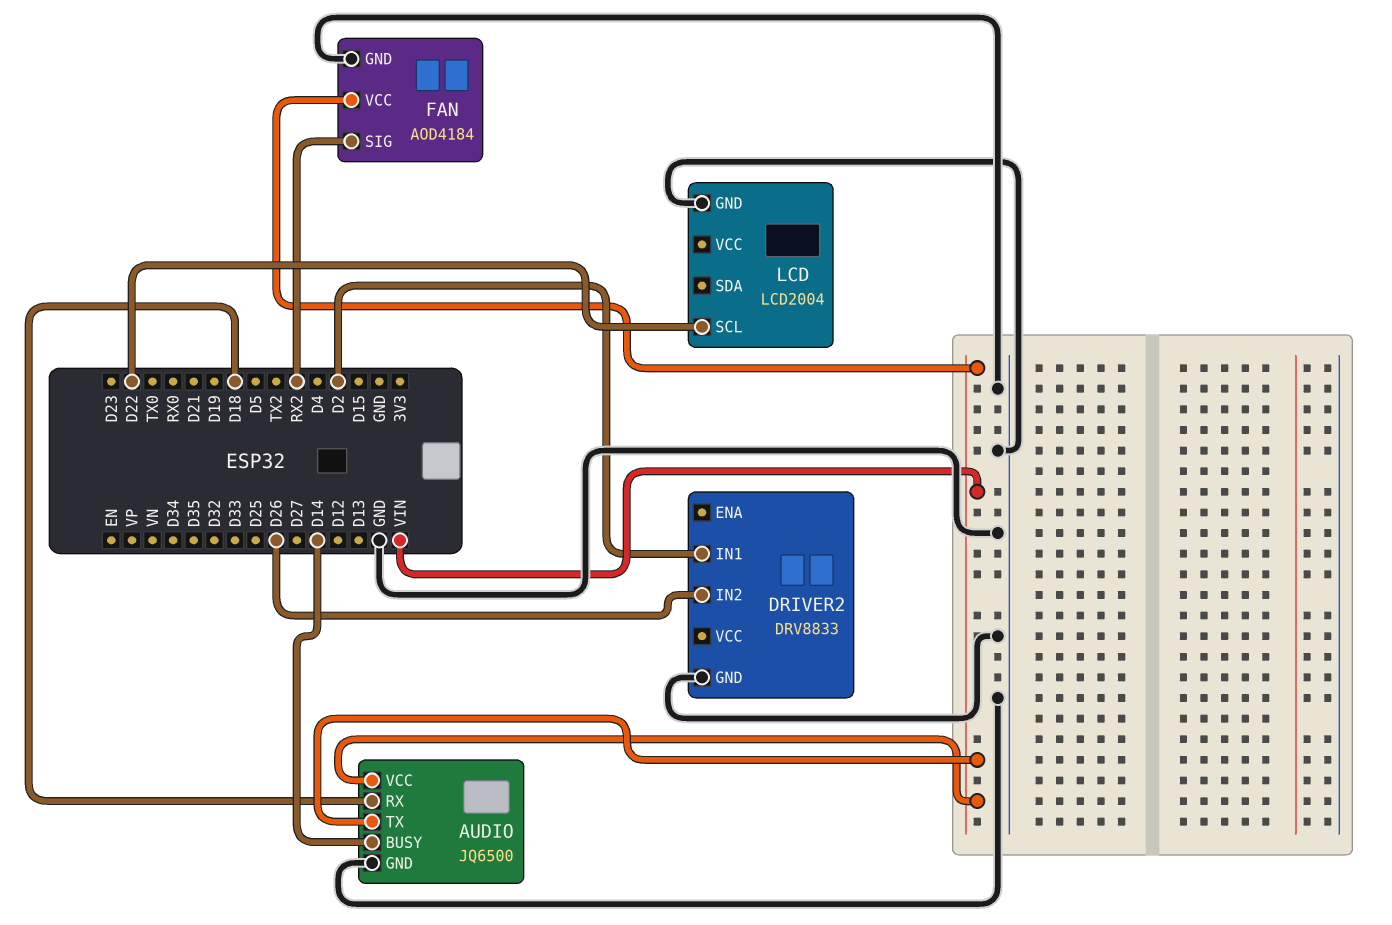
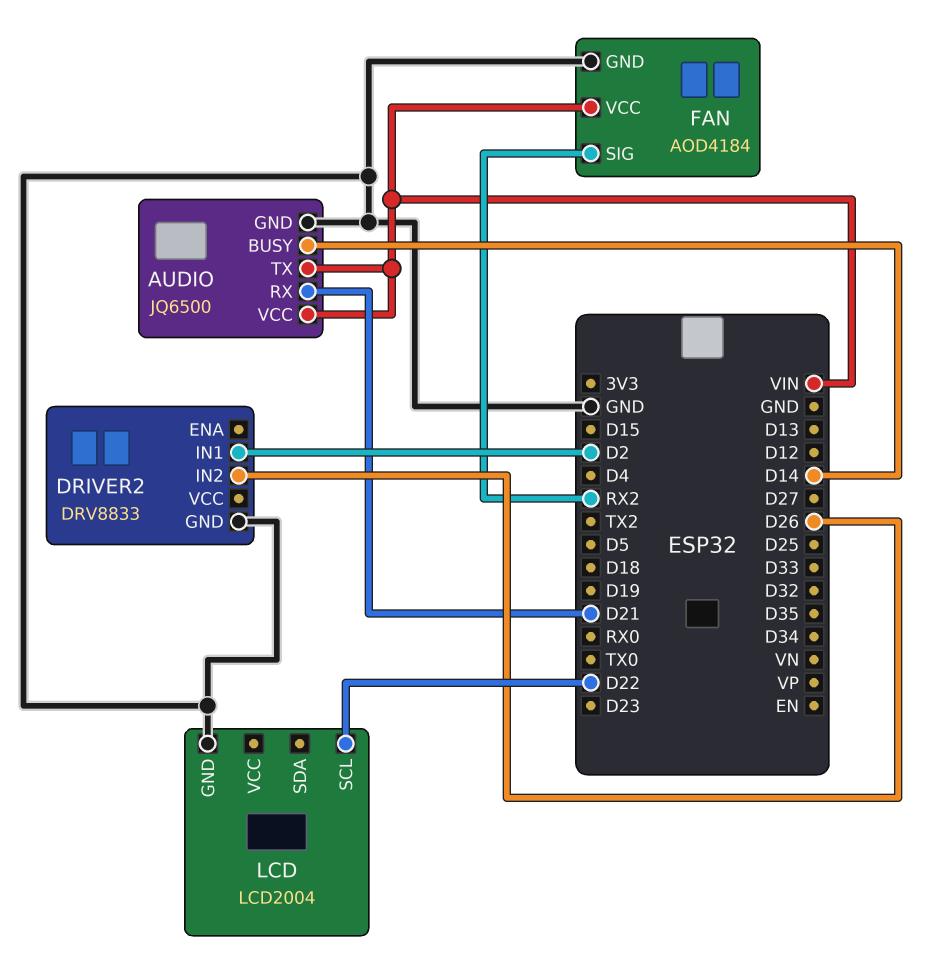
AUDIO pin RX: D18 -> D21

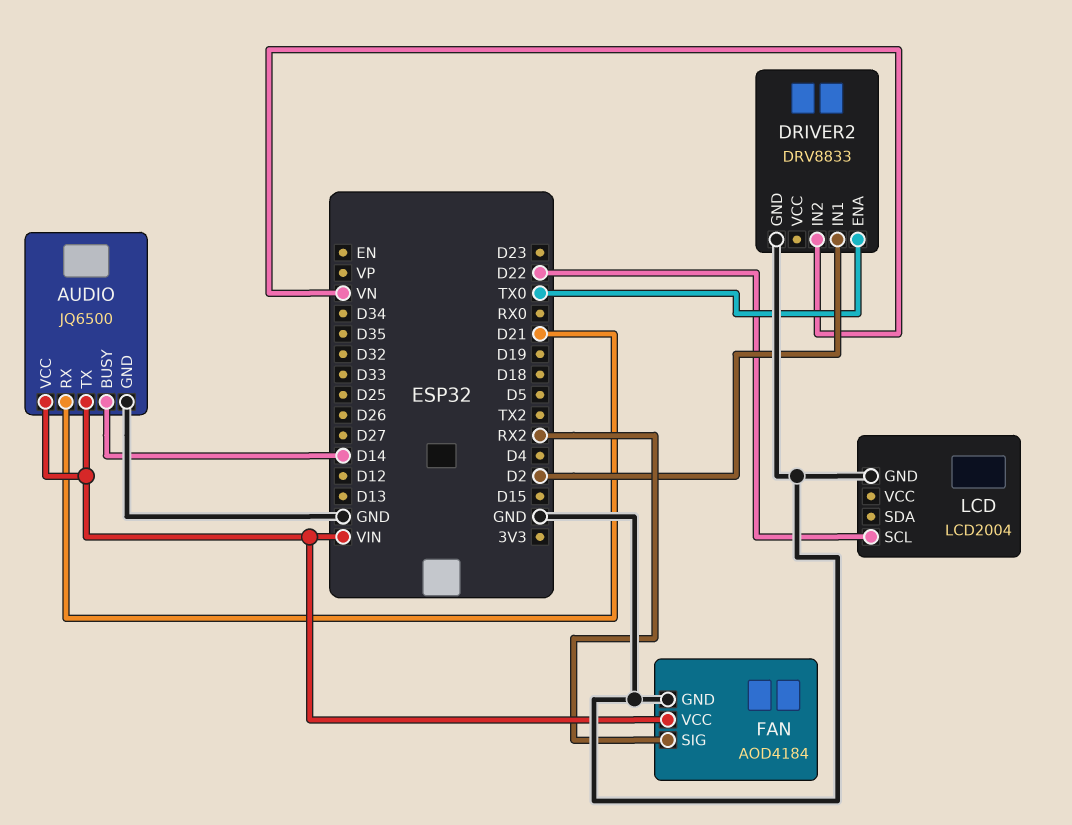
DRIVER2 pin ENA: none -> TX0
DRIVER2 pin IN2: D26 -> VN

